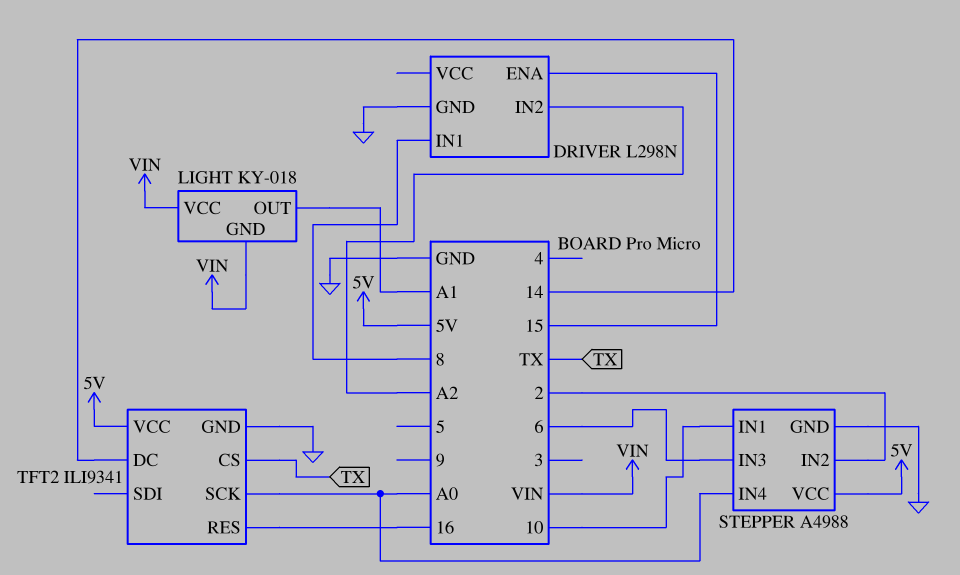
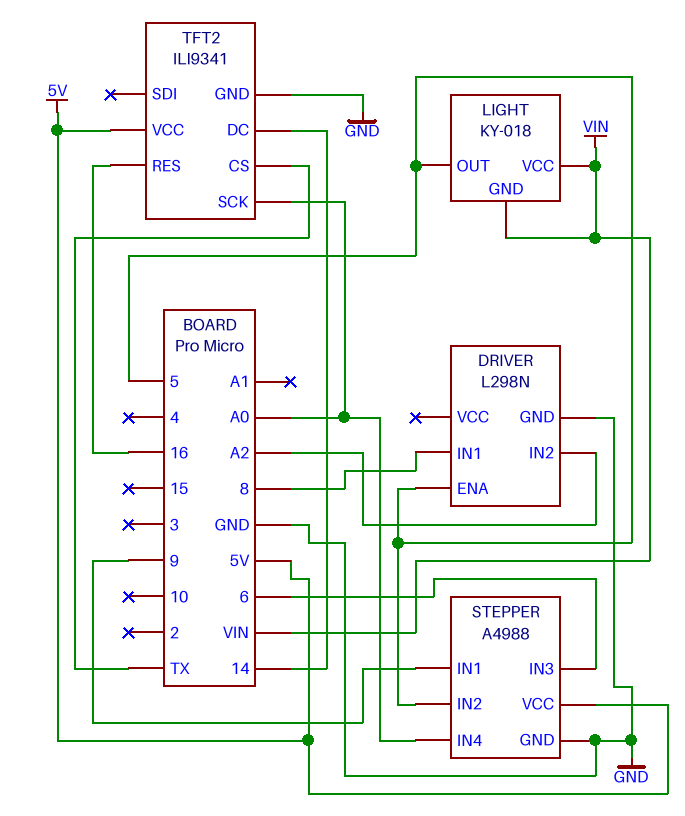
DRIVER pin ENA: 15 -> 5
LIGHT pin OUT: A1 -> 5
STEPPER pin IN1: 10 -> 9
STEPPER pin IN2: 2 -> 5

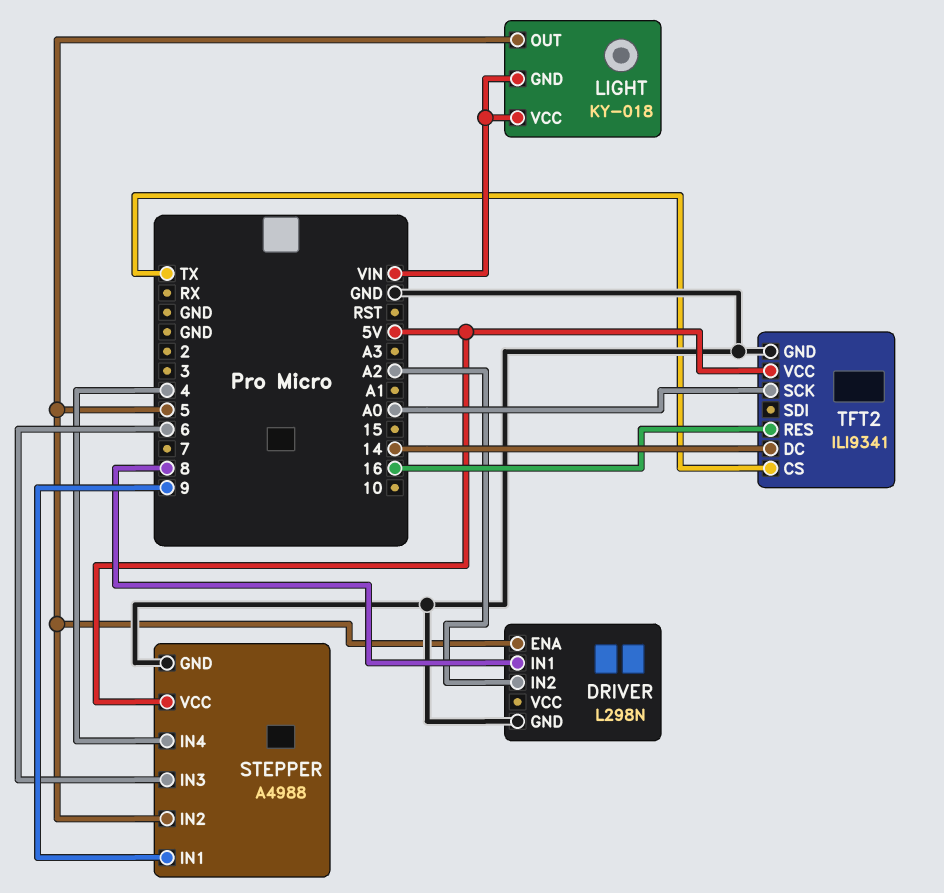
STEPPER pin IN4: A0 -> 4

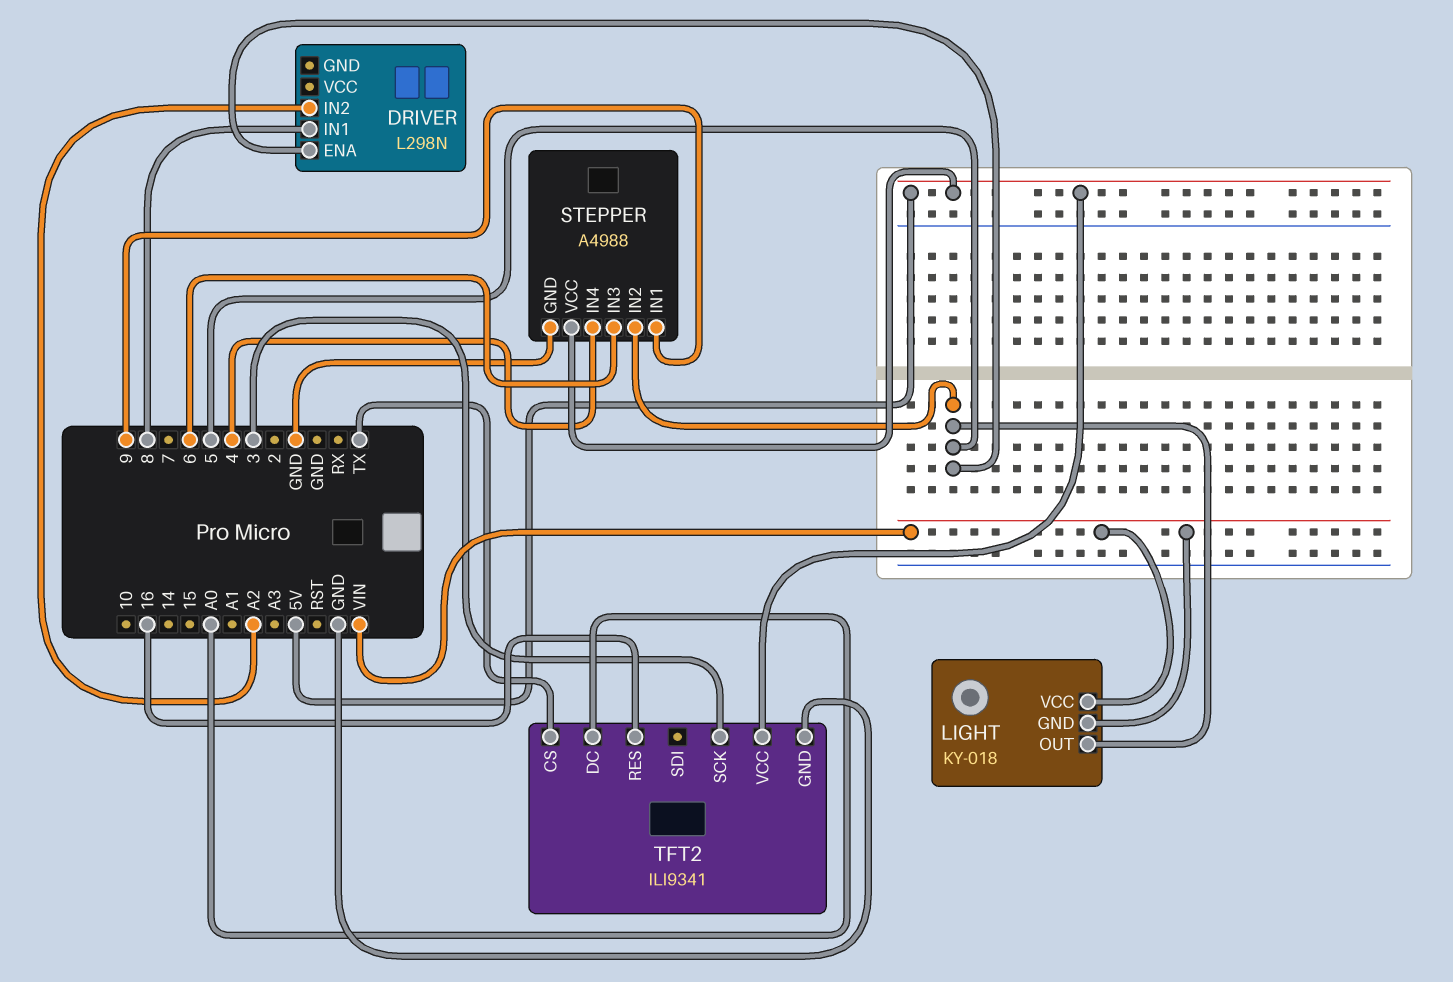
DRIVER pin GND: GND -> none
TFT2 pin DC: 14 -> A0
TFT2 pin SCK: A0 -> 3

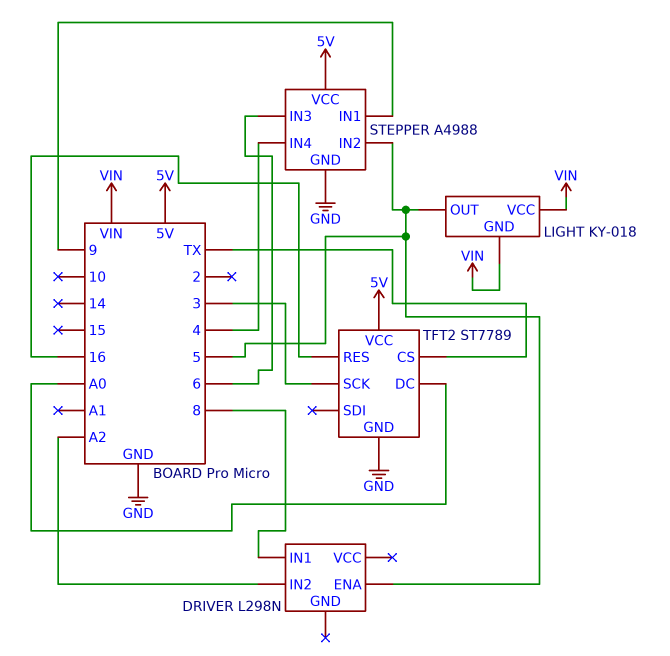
TFT2: ILI9341 -> ST7789

